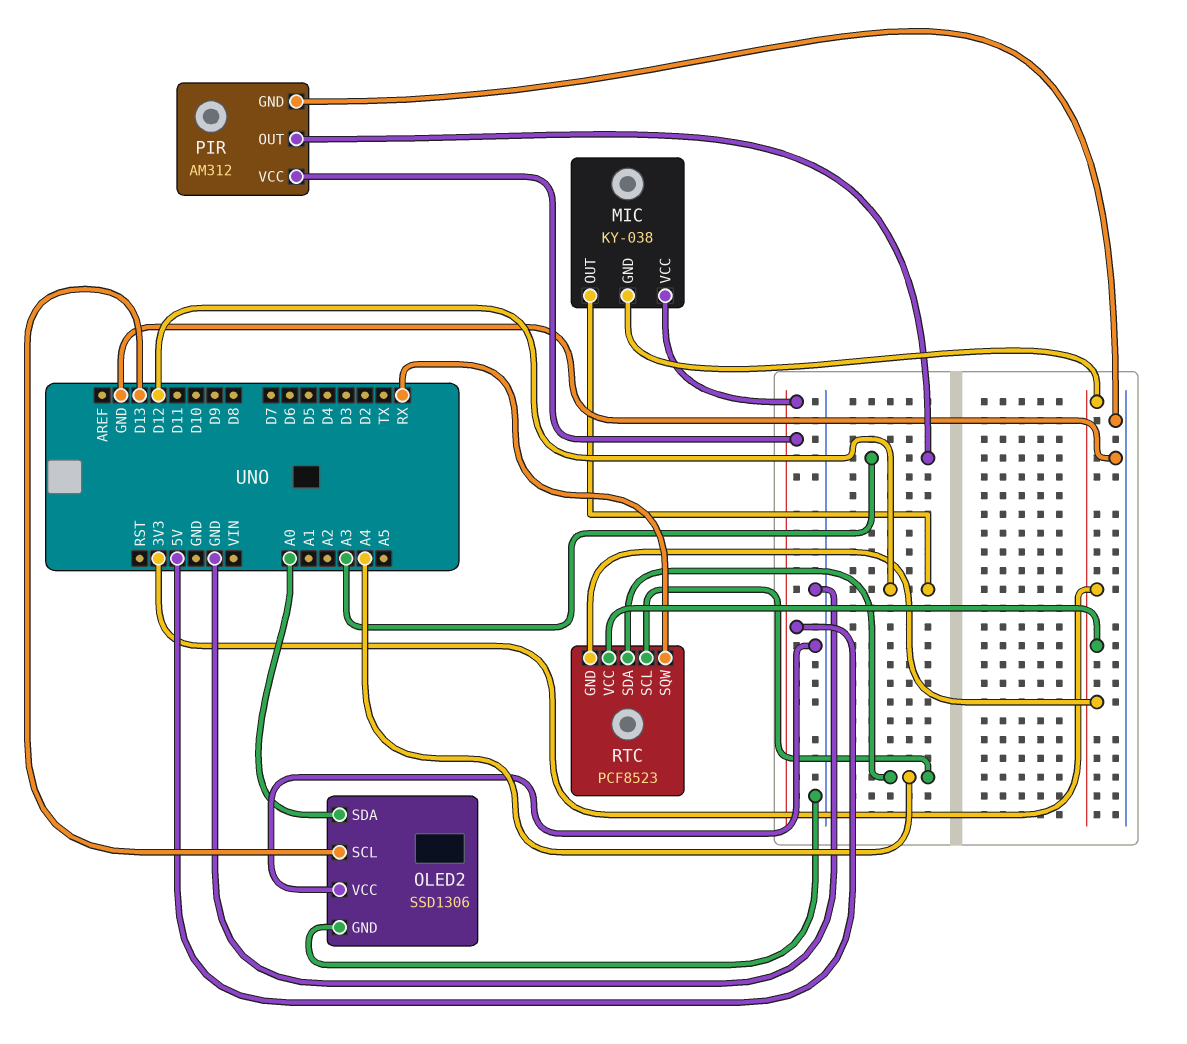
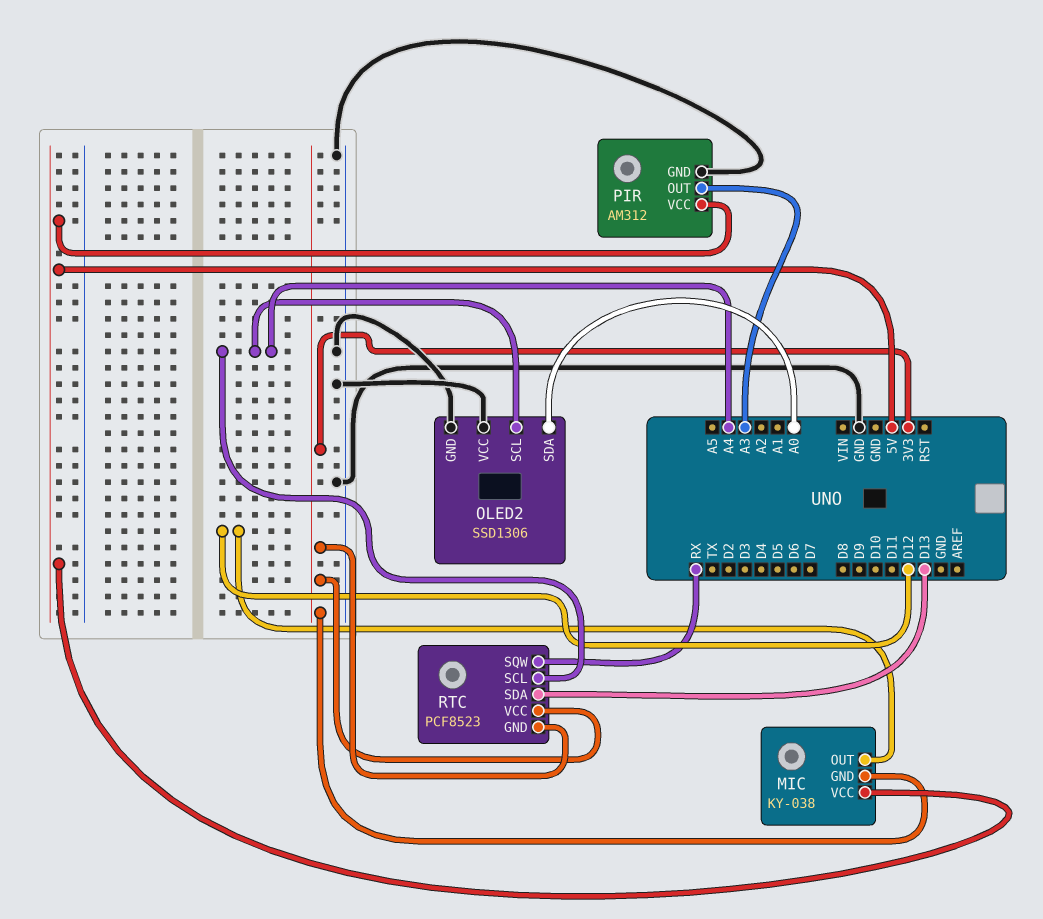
OLED2 pin SCL: D13 -> A4
RTC pin SDA: A4 -> D13

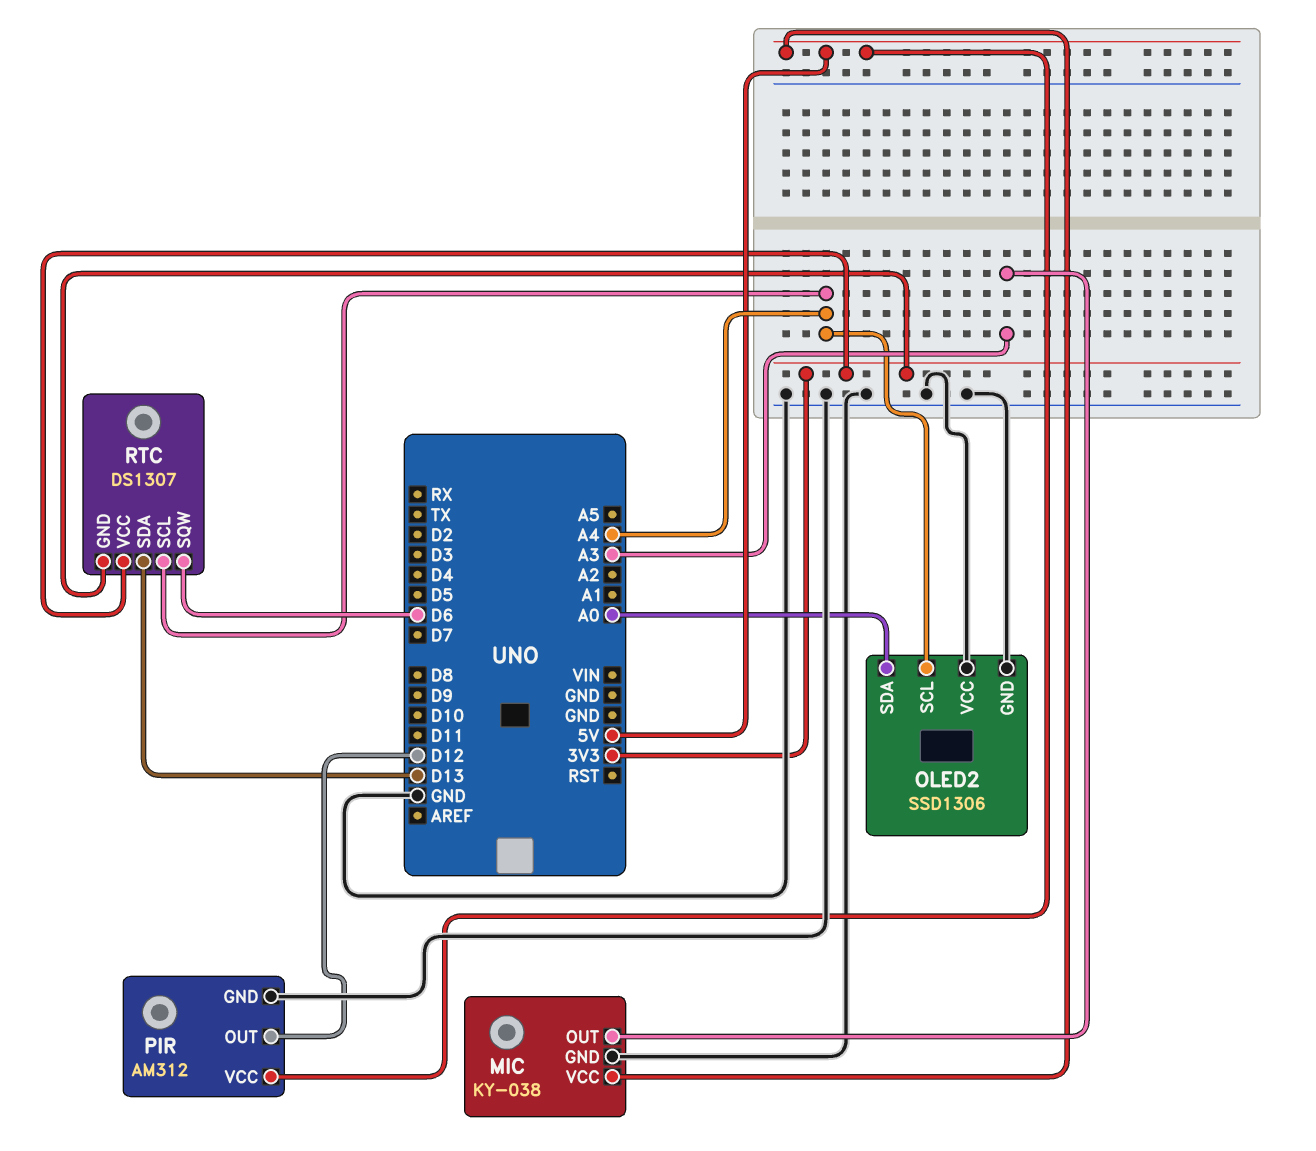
MIC pin GND: 3V3 -> GND
MIC pin OUT: D12 -> A3
PIR pin OUT: A3 -> D12
RTC: PCF8523 -> DS1307
RTC pin SQW: RX -> D6

